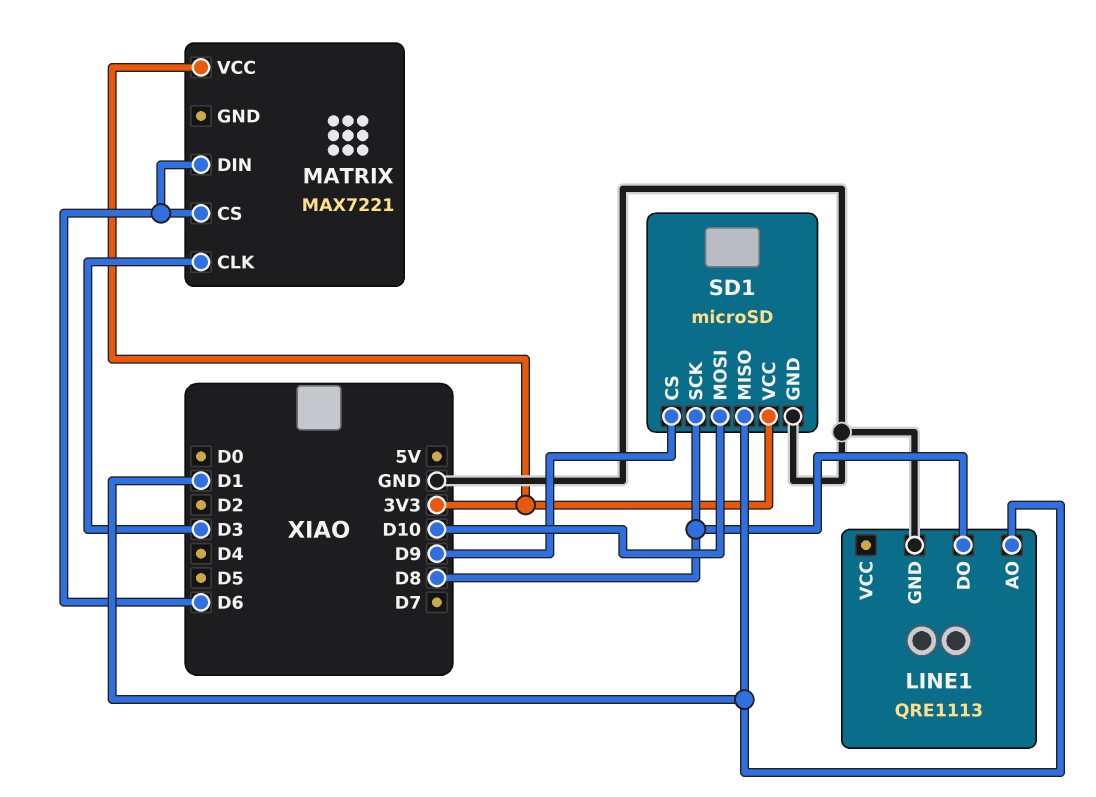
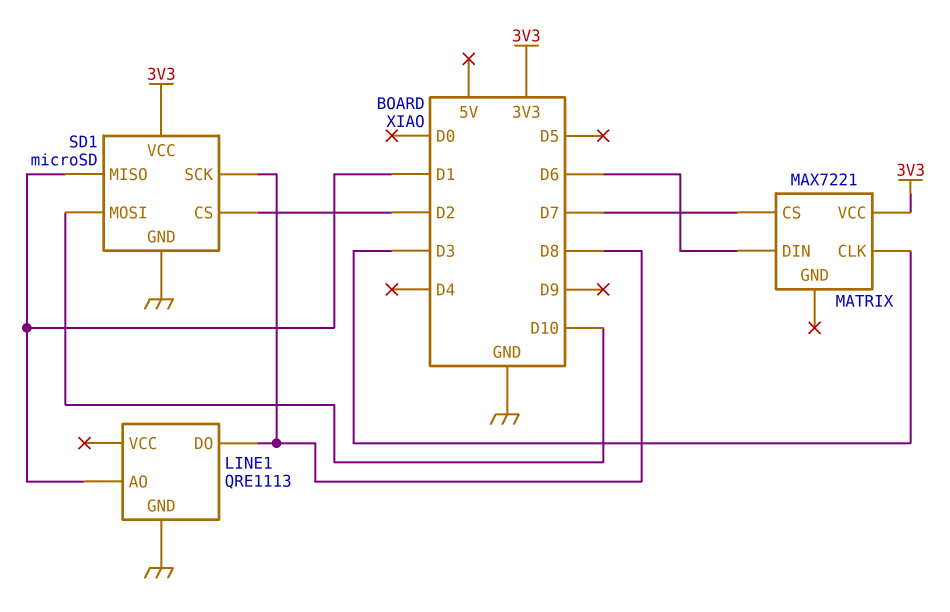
MATRIX pin CS: D6 -> D7
SD1 pin CS: D9 -> D2

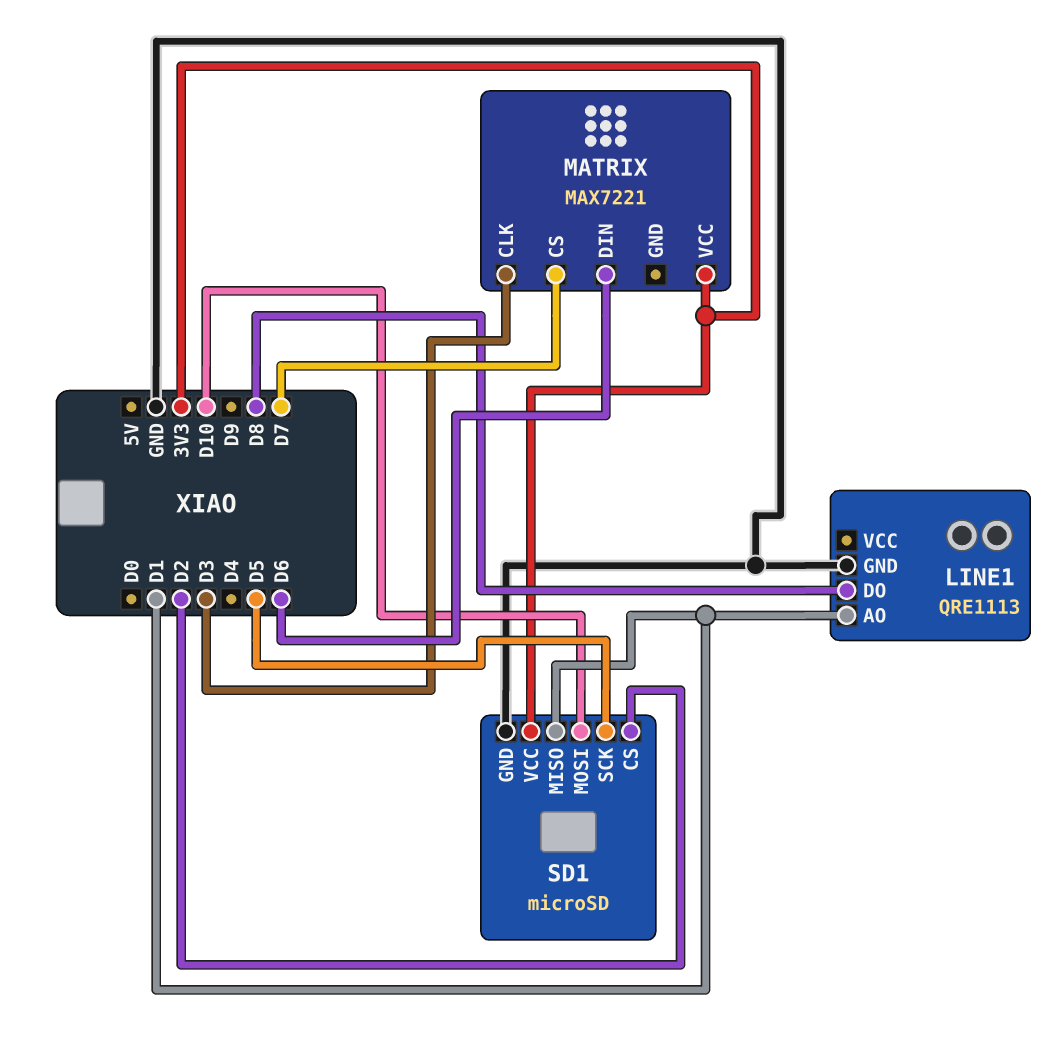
SD1 pin SCK: D8 -> D5

